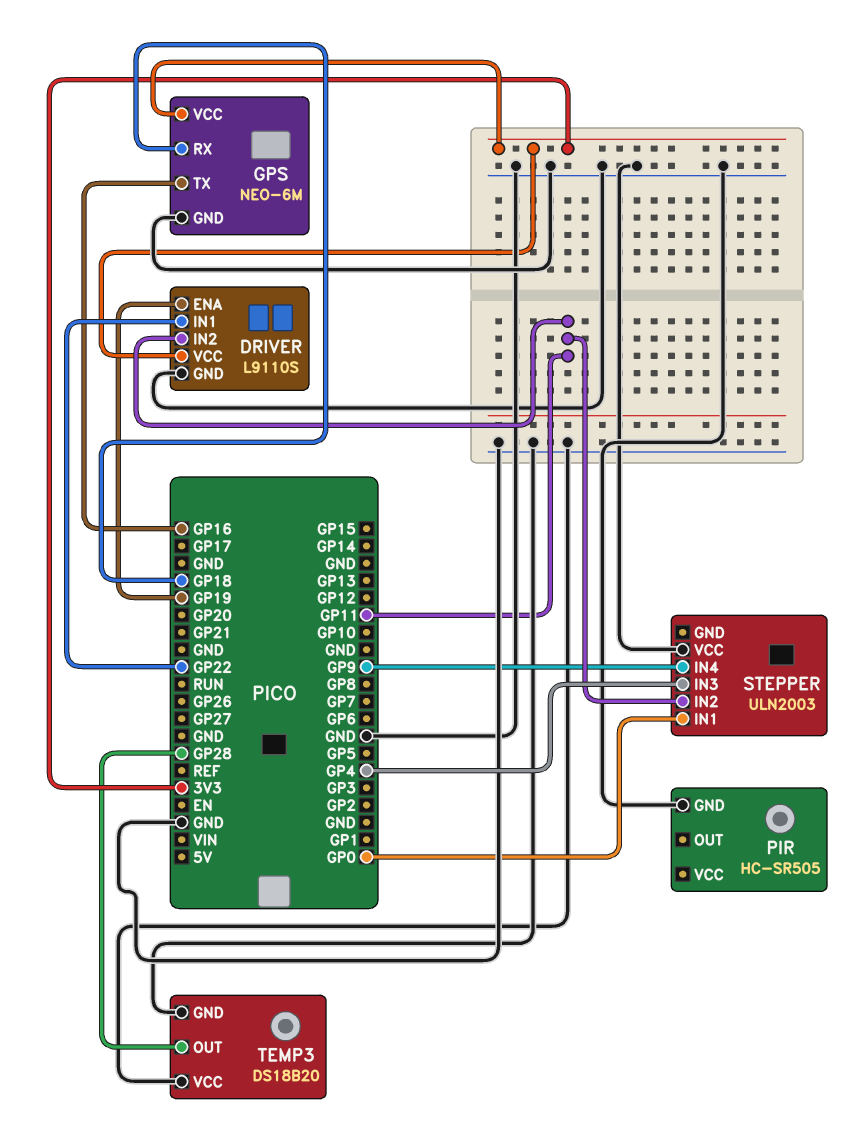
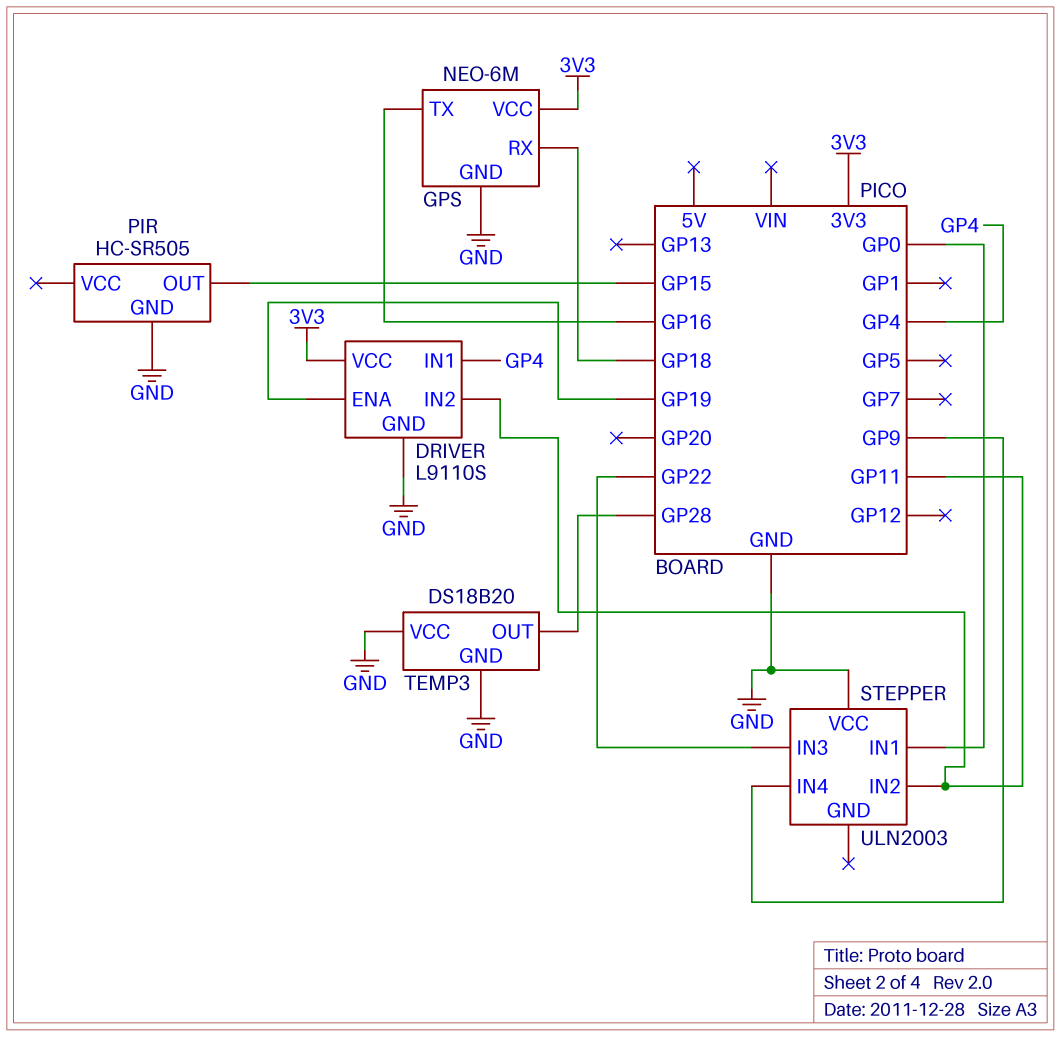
DRIVER pin IN1: GP22 -> GP4
PIR pin OUT: none -> GP15
STEPPER pin IN3: GP4 -> GP22

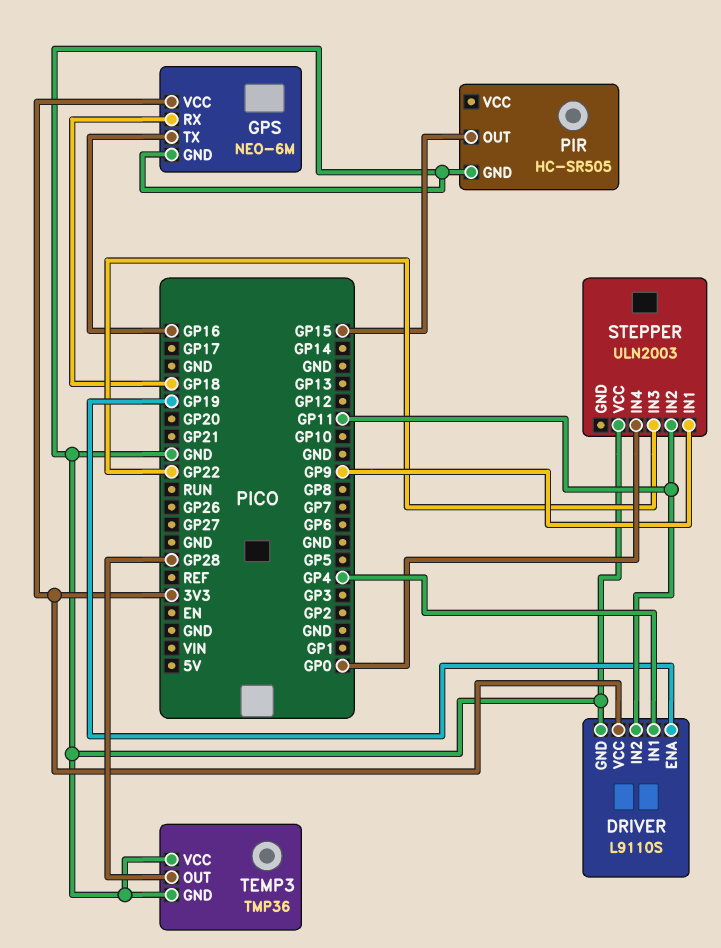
STEPPER pin IN1: GP0 -> GP9
STEPPER pin IN4: GP9 -> GP0
TEMP3: DS18B20 -> TMP36

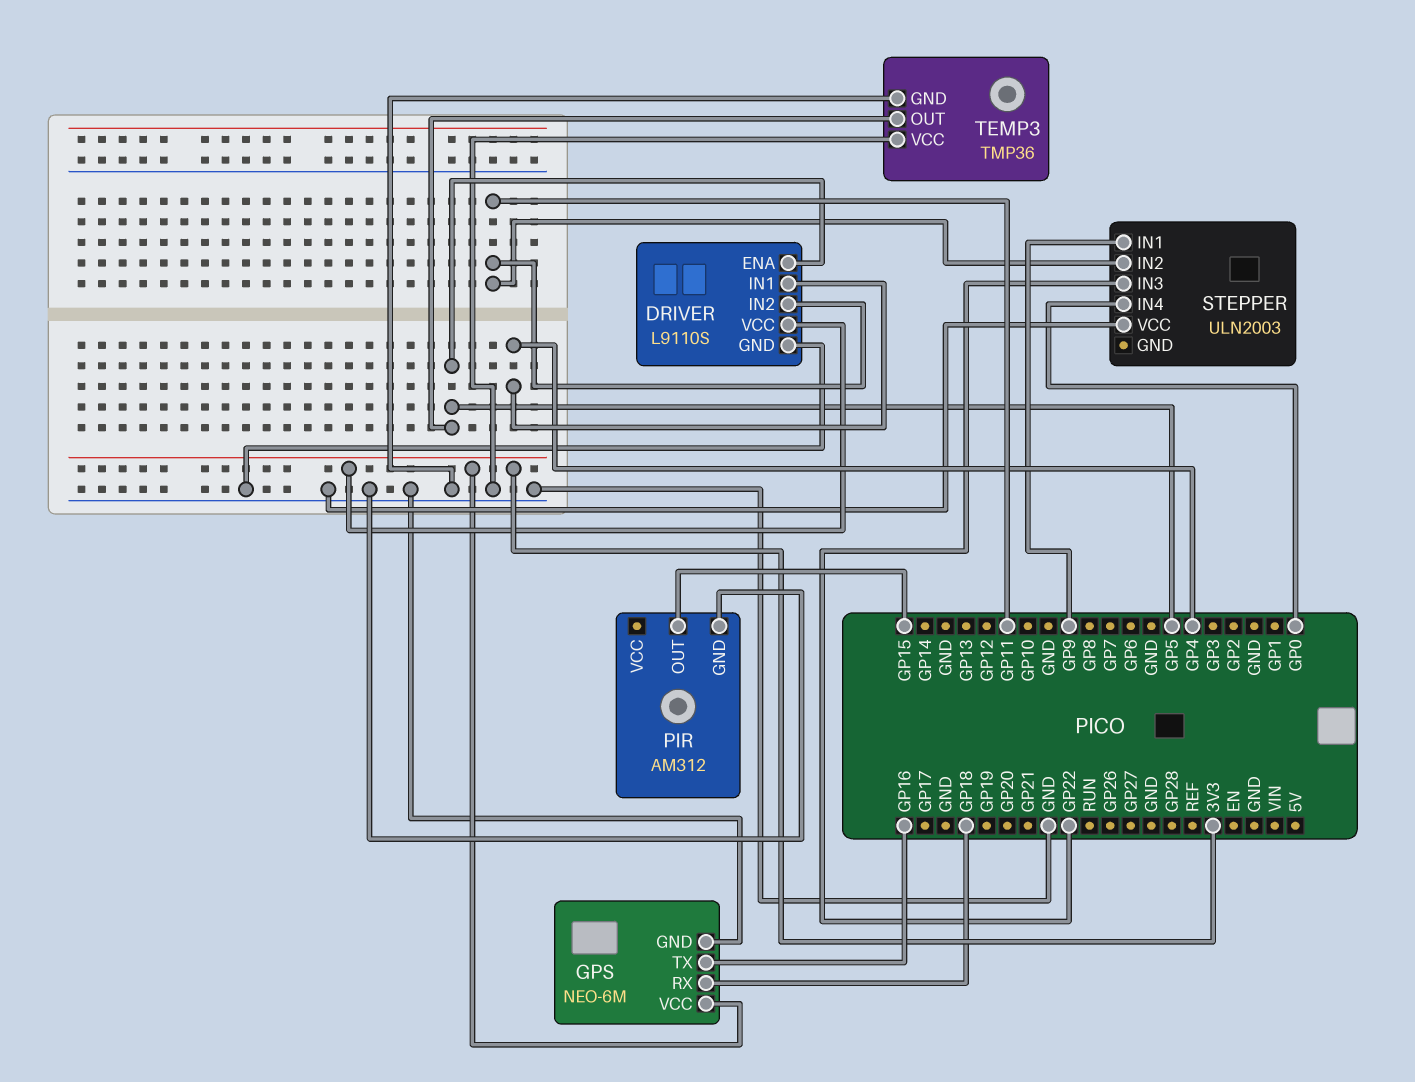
DRIVER pin ENA: GP19 -> GP5
PIR: HC-SR505 -> AM312
TEMP3 pin OUT: GP28 -> GP5

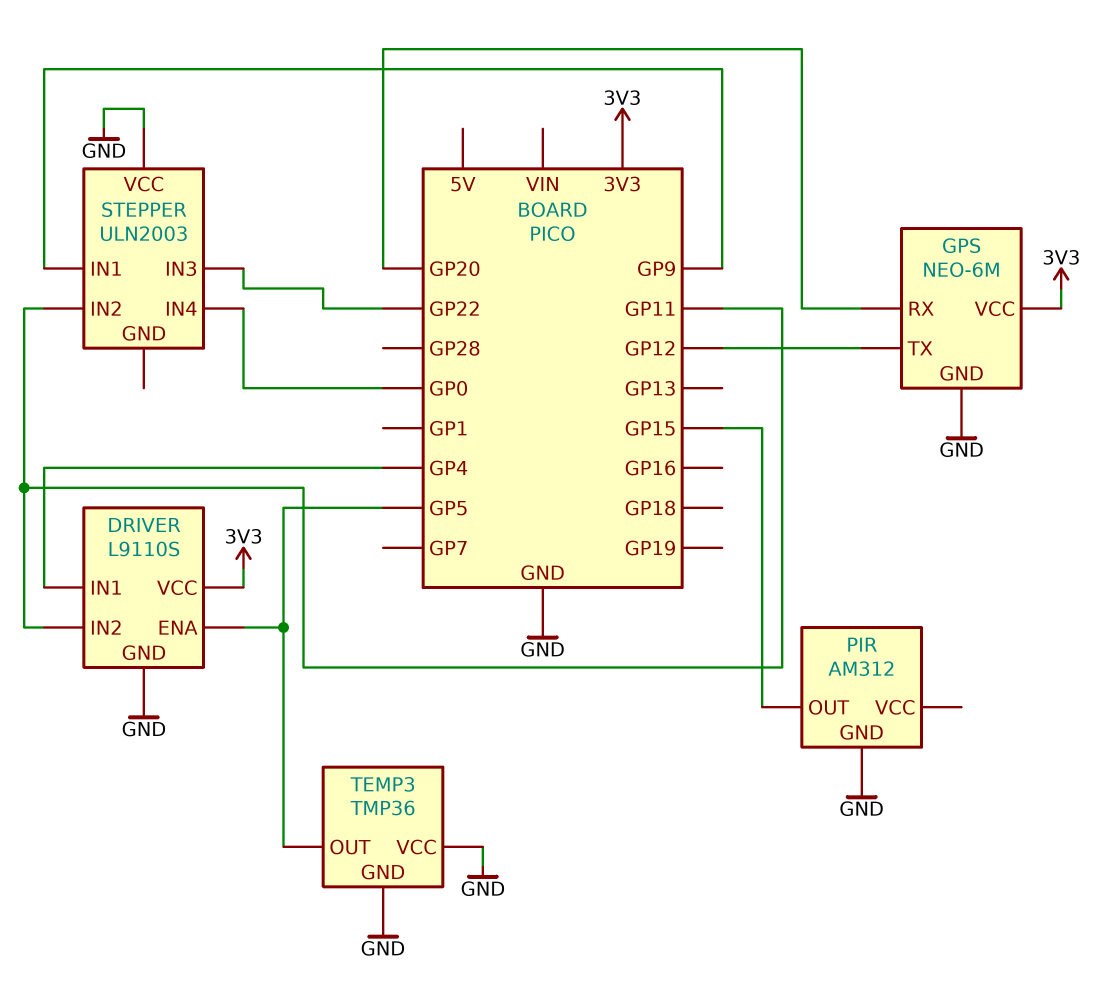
GPS pin RX: GP18 -> GP20
GPS pin TX: GP16 -> GP12

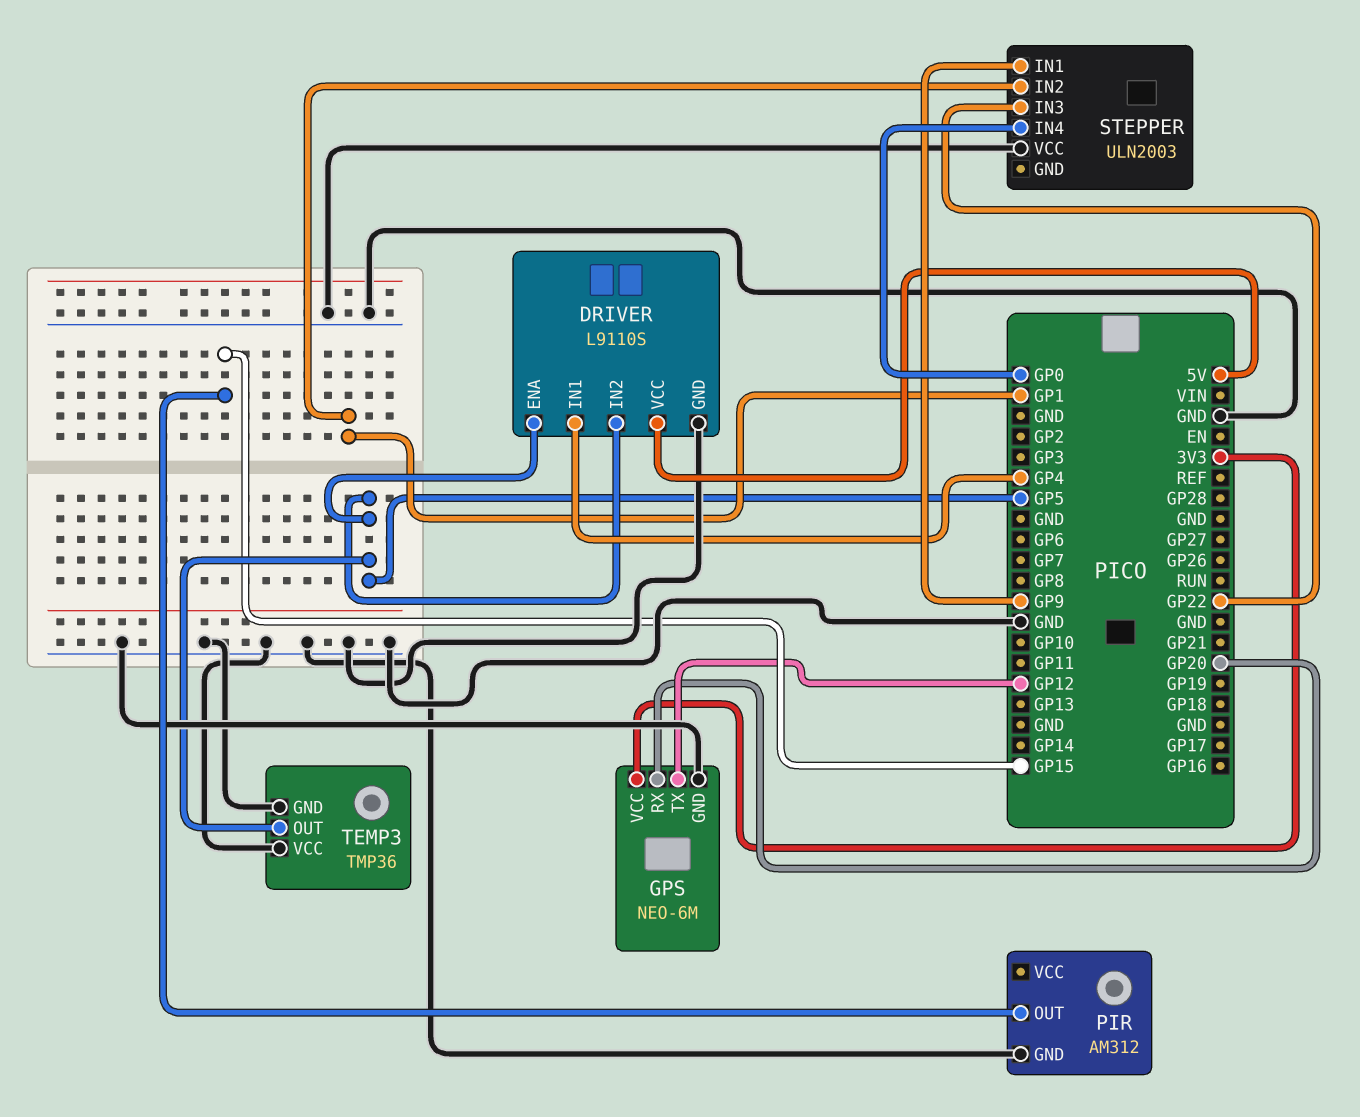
DRIVER pin IN2: GP11 -> GP5
DRIVER pin VCC: 3V3 -> 5V
STEPPER pin IN2: GP11 -> GP1

